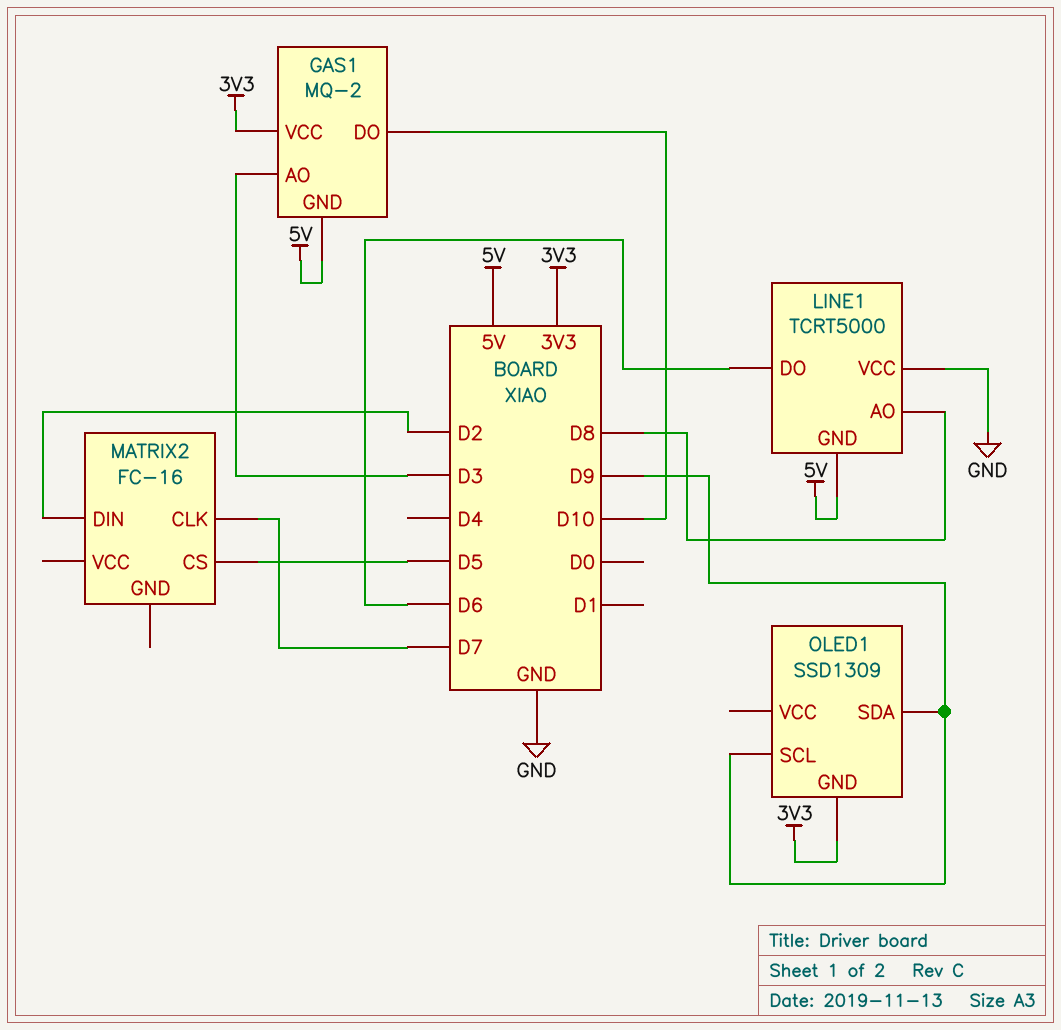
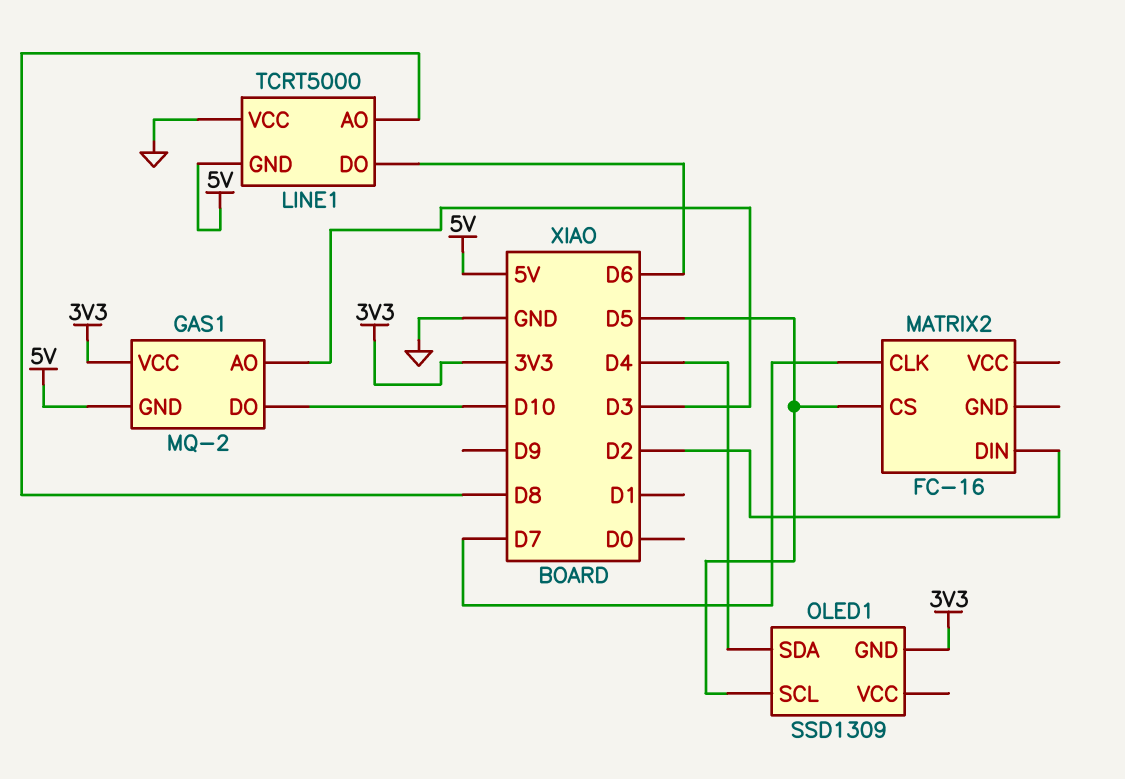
OLED1 pin SCL: D9 -> D5
OLED1 pin SDA: D9 -> D4

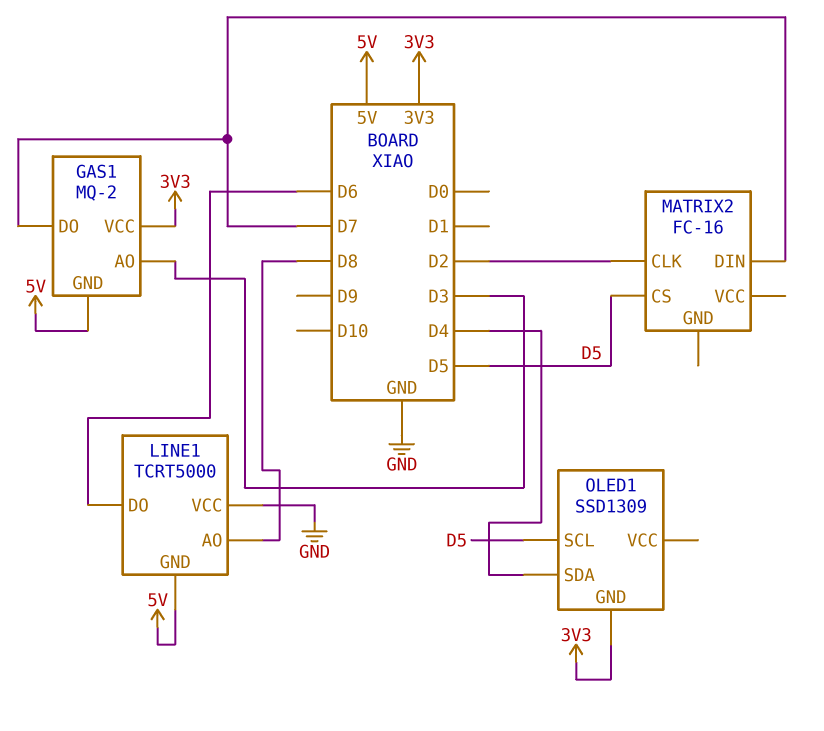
GAS1 pin DO: D10 -> D7
MATRIX2 pin CLK: D7 -> D2
MATRIX2 pin DIN: D2 -> D7

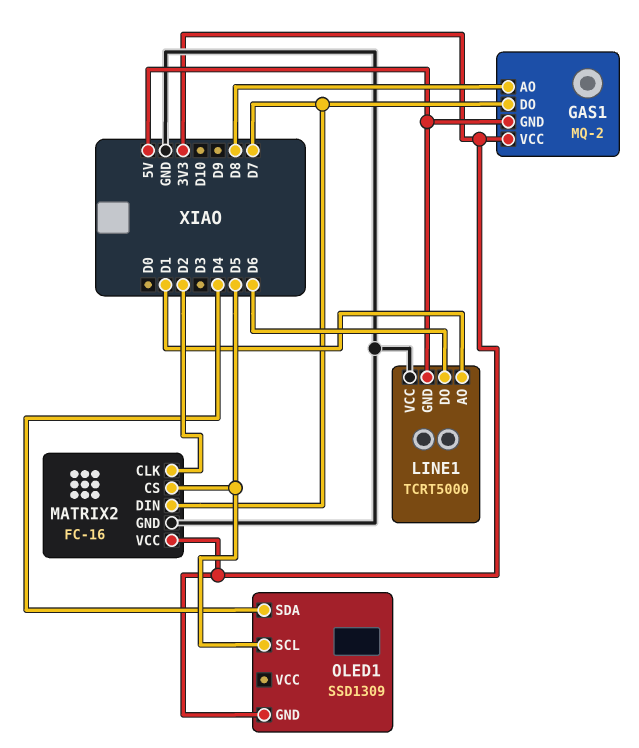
GAS1 pin AO: D3 -> D8
LINE1 pin AO: D8 -> D1
MATRIX2 pin GND: none -> GND
MATRIX2 pin VCC: none -> 3V3

